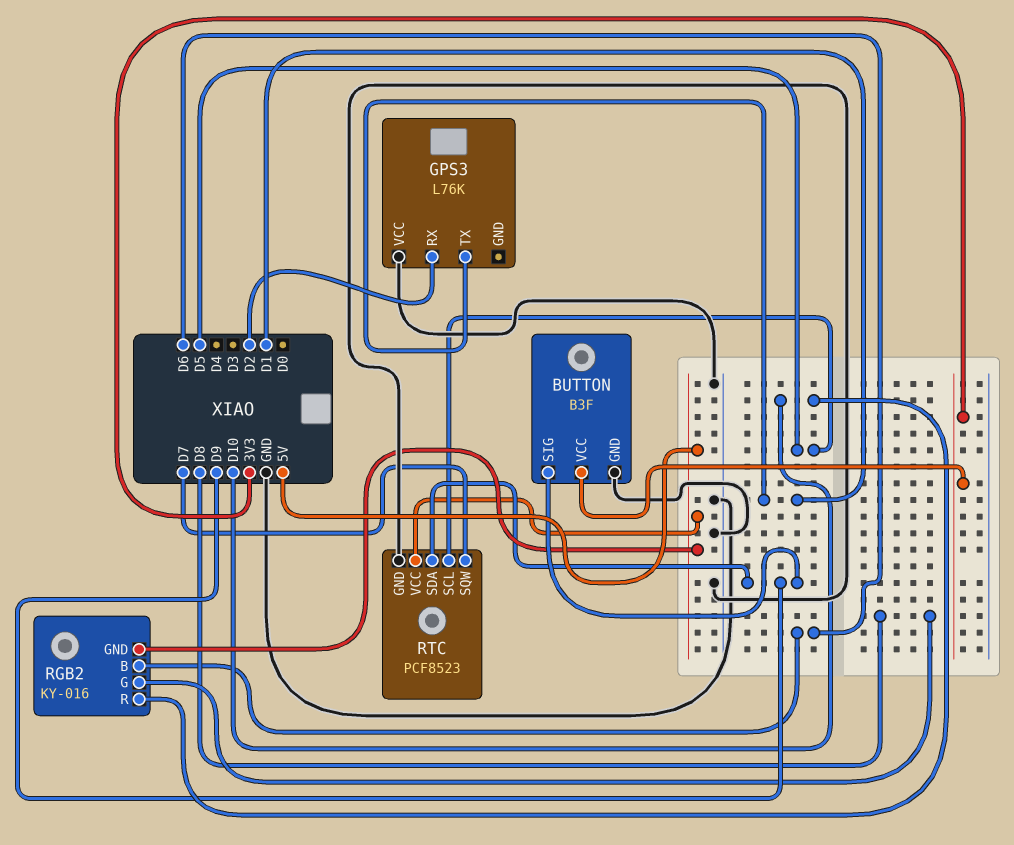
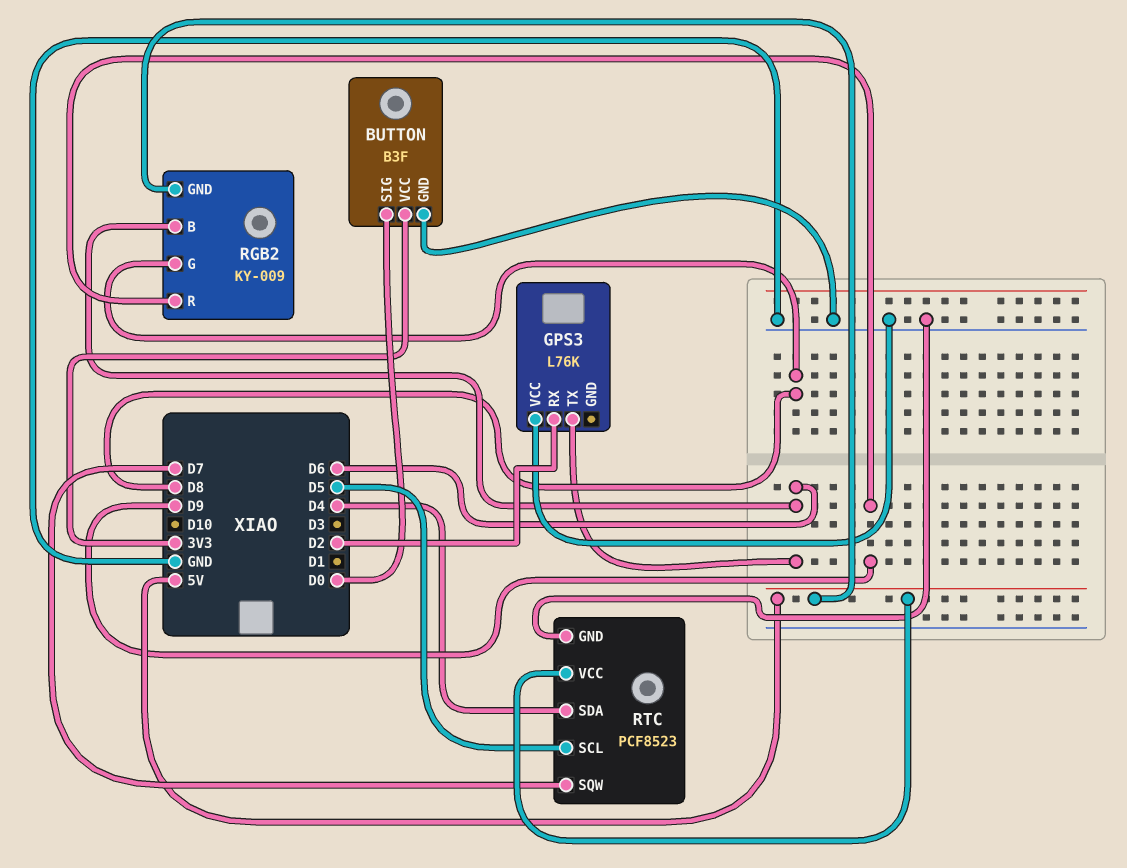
BUTTON pin SIG: D9 -> D0
GPS3 pin TX: D1 -> D6
RGB2: KY-016 -> KY-009
RGB2 pin R: D10 -> D9
RTC pin SDA: D9 -> D4

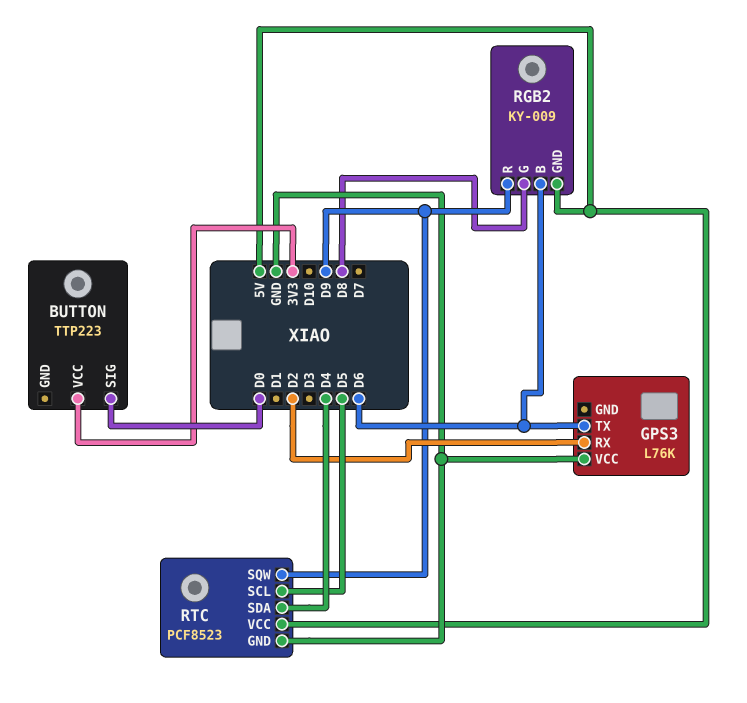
BUTTON: B3F -> TTP223
BUTTON pin GND: GND -> none
RTC pin SQW: D7 -> D9

